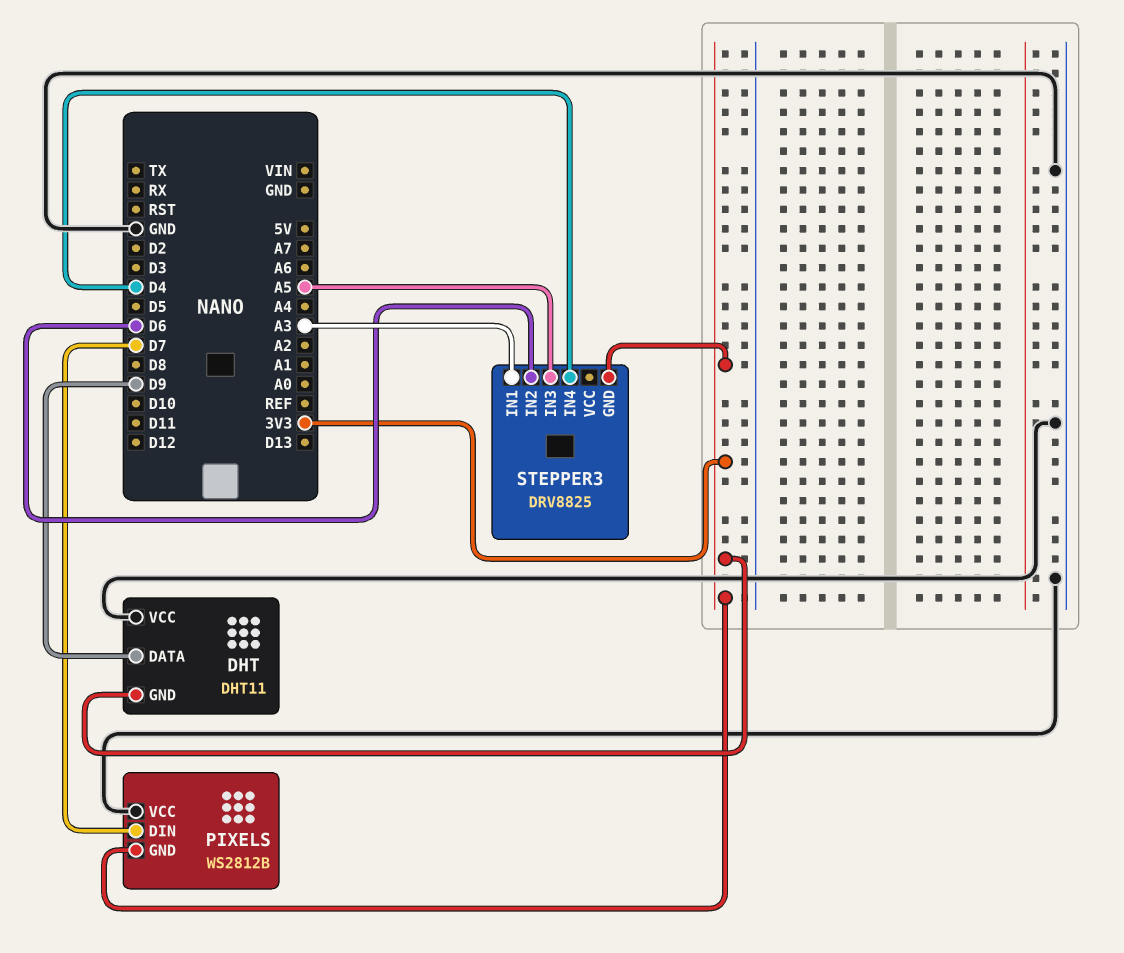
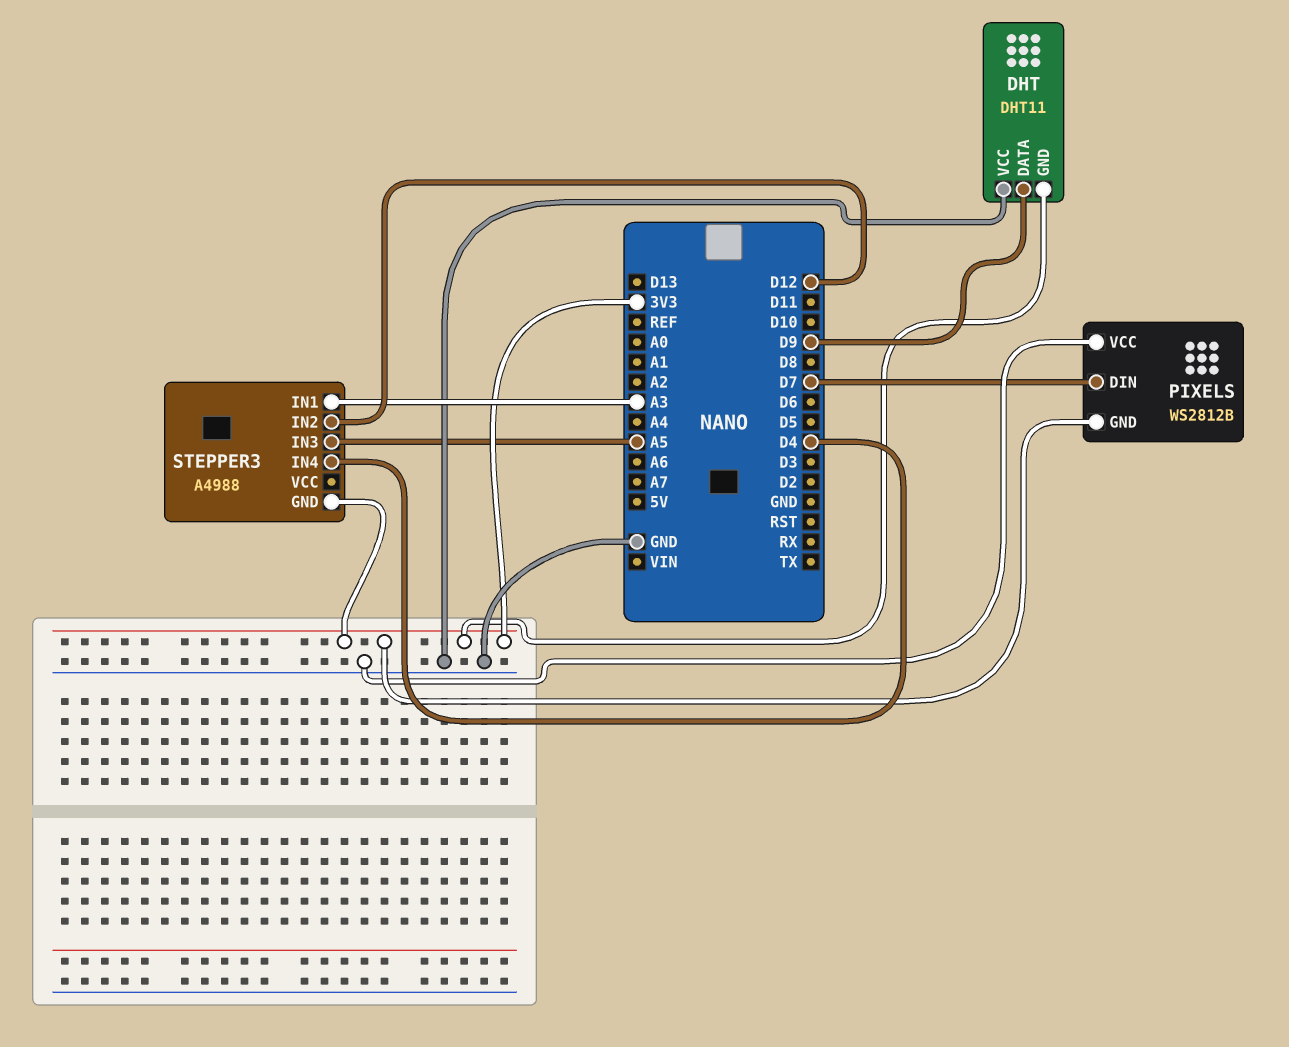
STEPPER3: DRV8825 -> A4988
STEPPER3 pin IN2: D6 -> D12

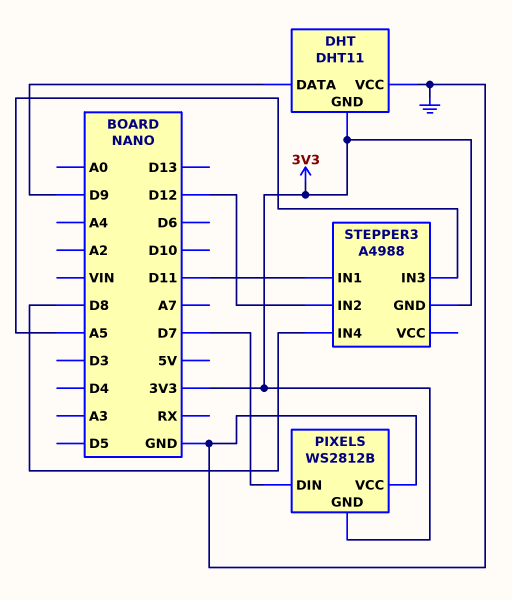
STEPPER3 pin IN1: A3 -> D11
STEPPER3 pin IN4: D4 -> D8

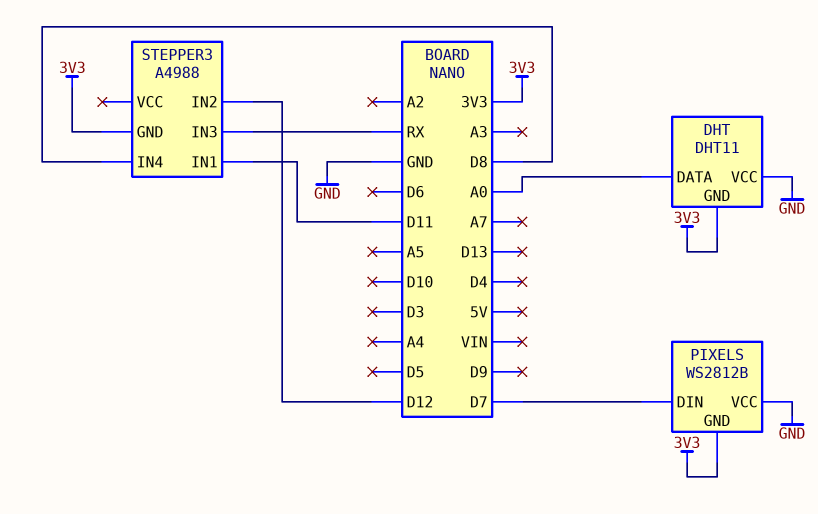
DHT pin DATA: D9 -> A0
STEPPER3 pin IN3: A5 -> RX

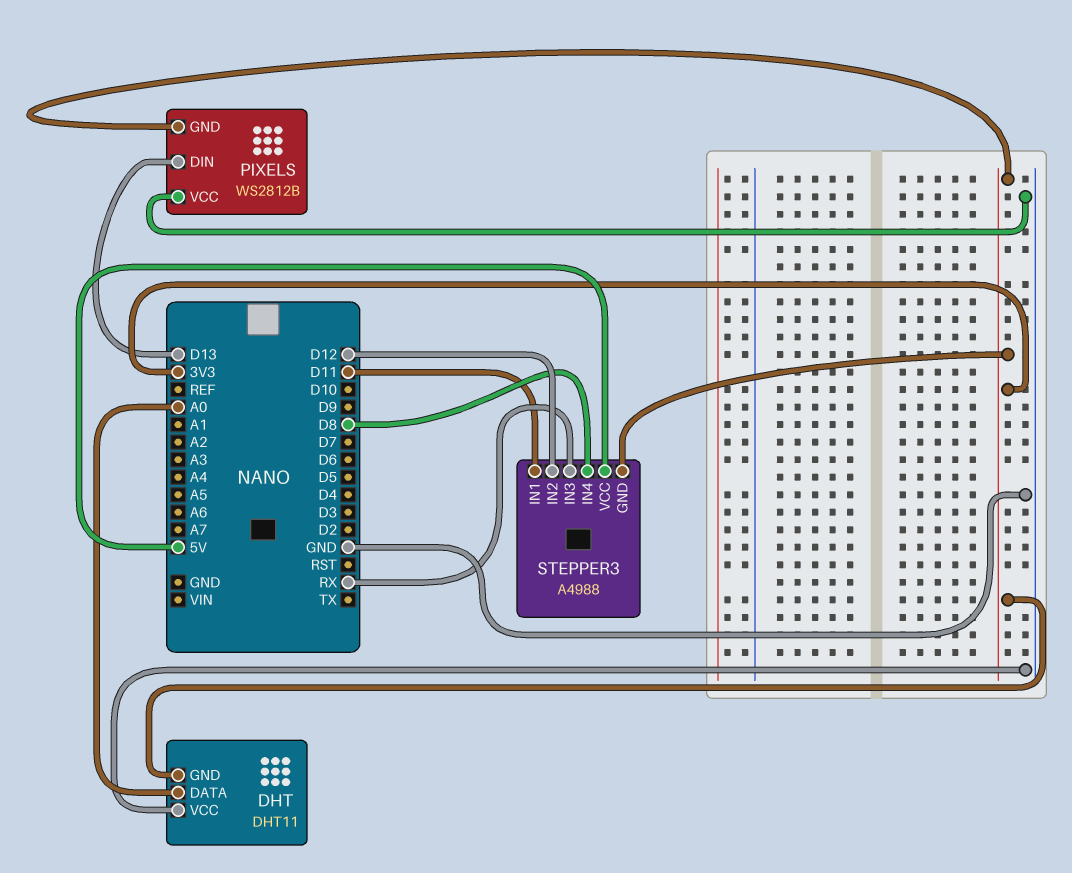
PIXELS pin DIN: D7 -> D13
STEPPER3 pin VCC: none -> 5V

